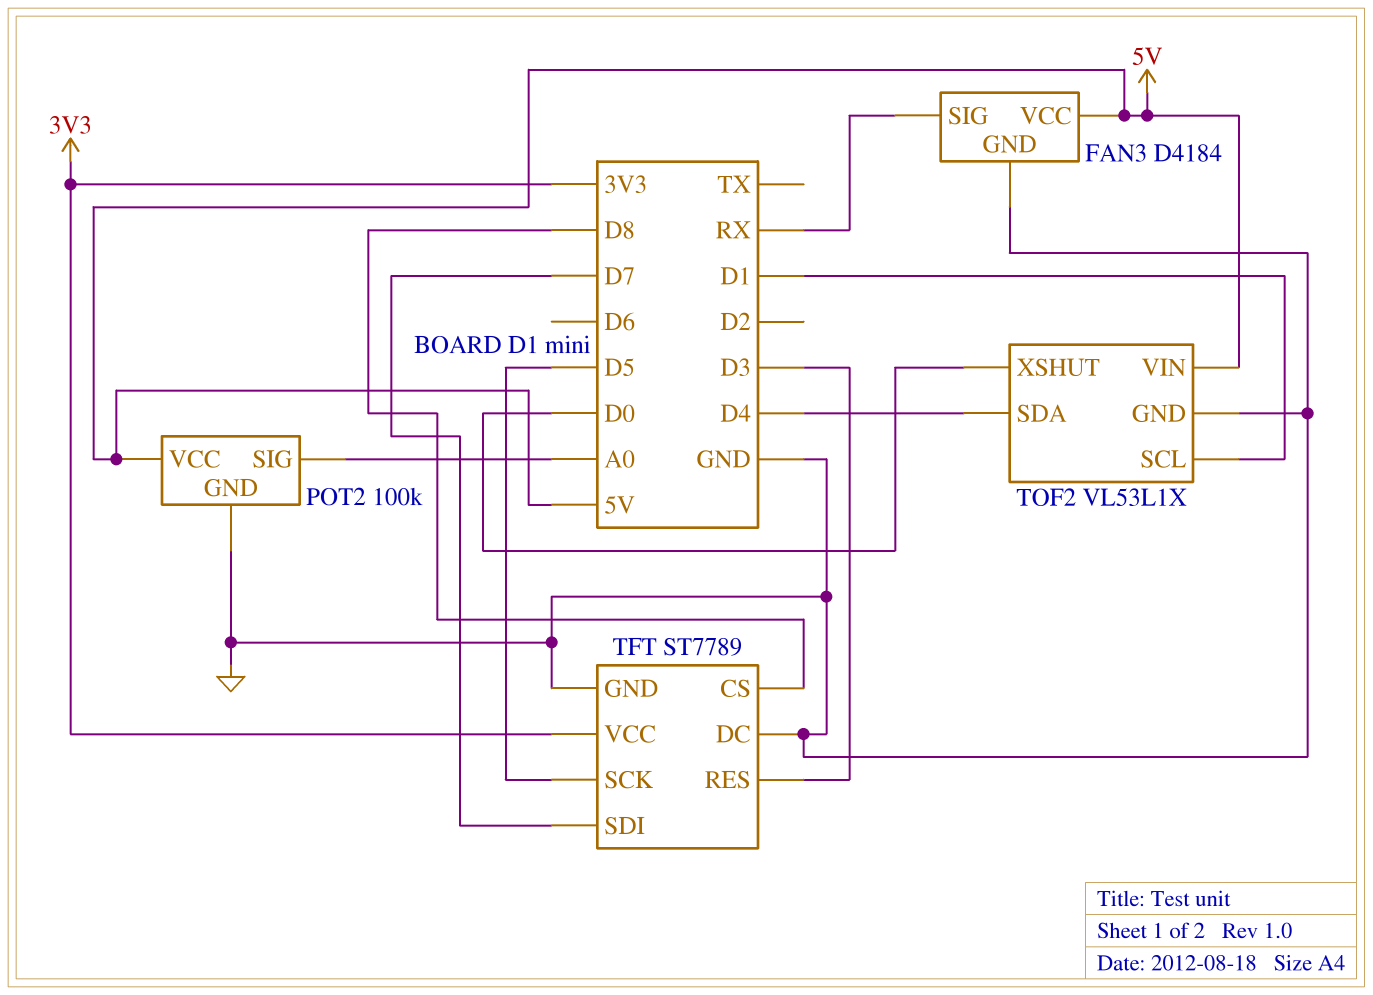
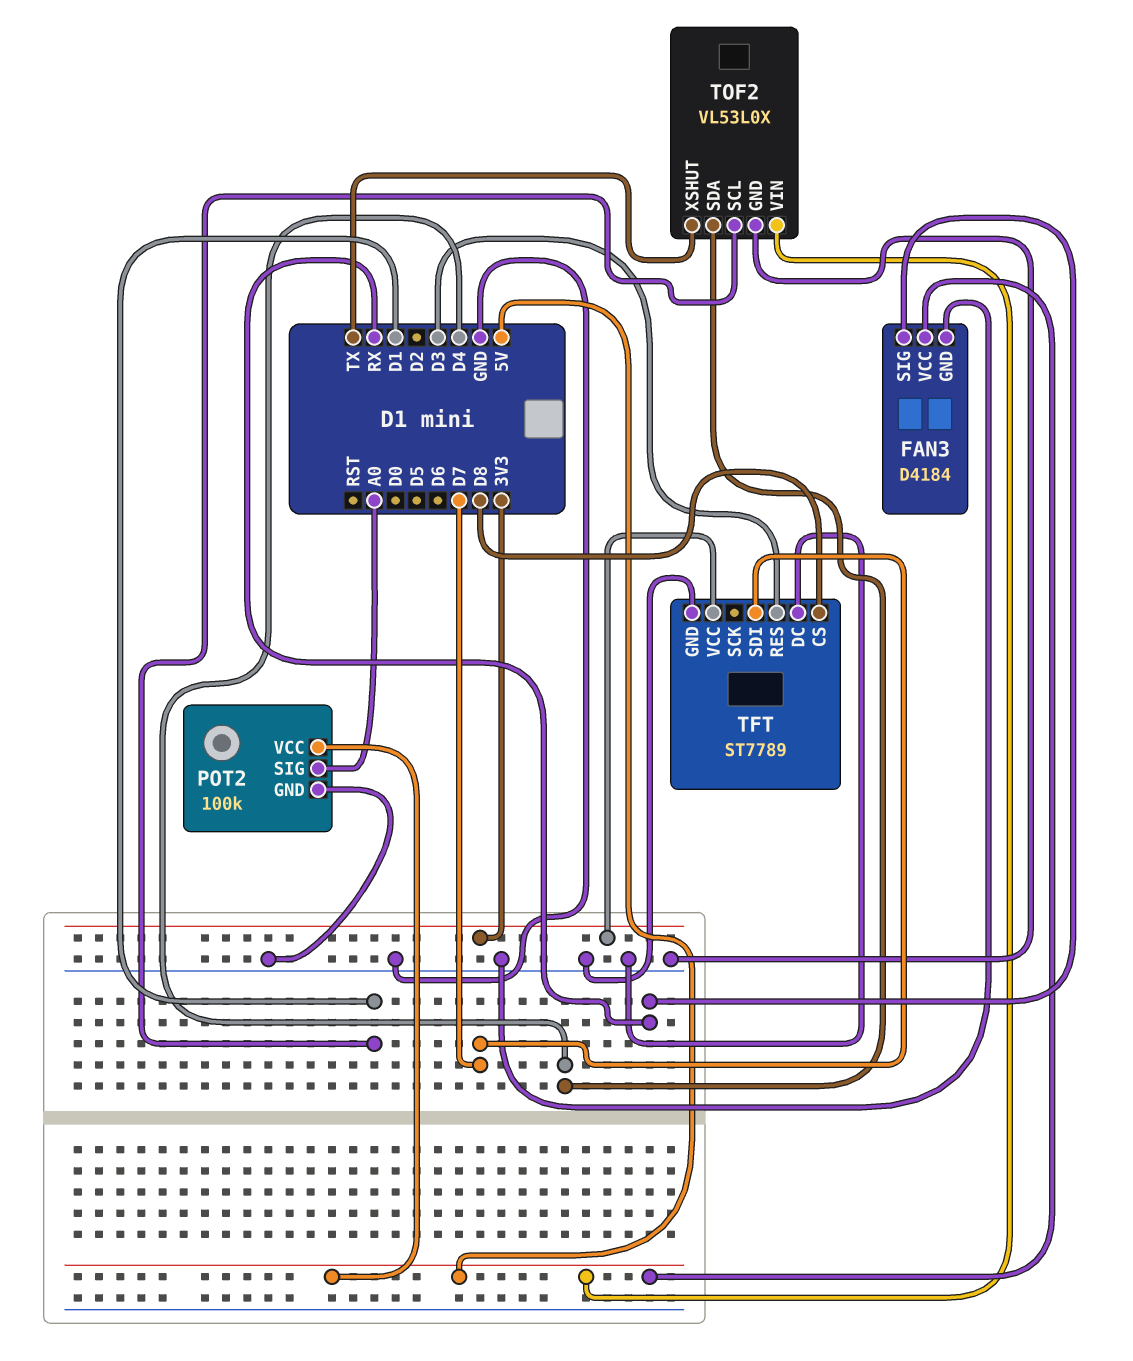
TFT pin SCK: D5 -> none
TOF2: VL53L1X -> VL53L0X
TOF2 pin XSHUT: D0 -> TX

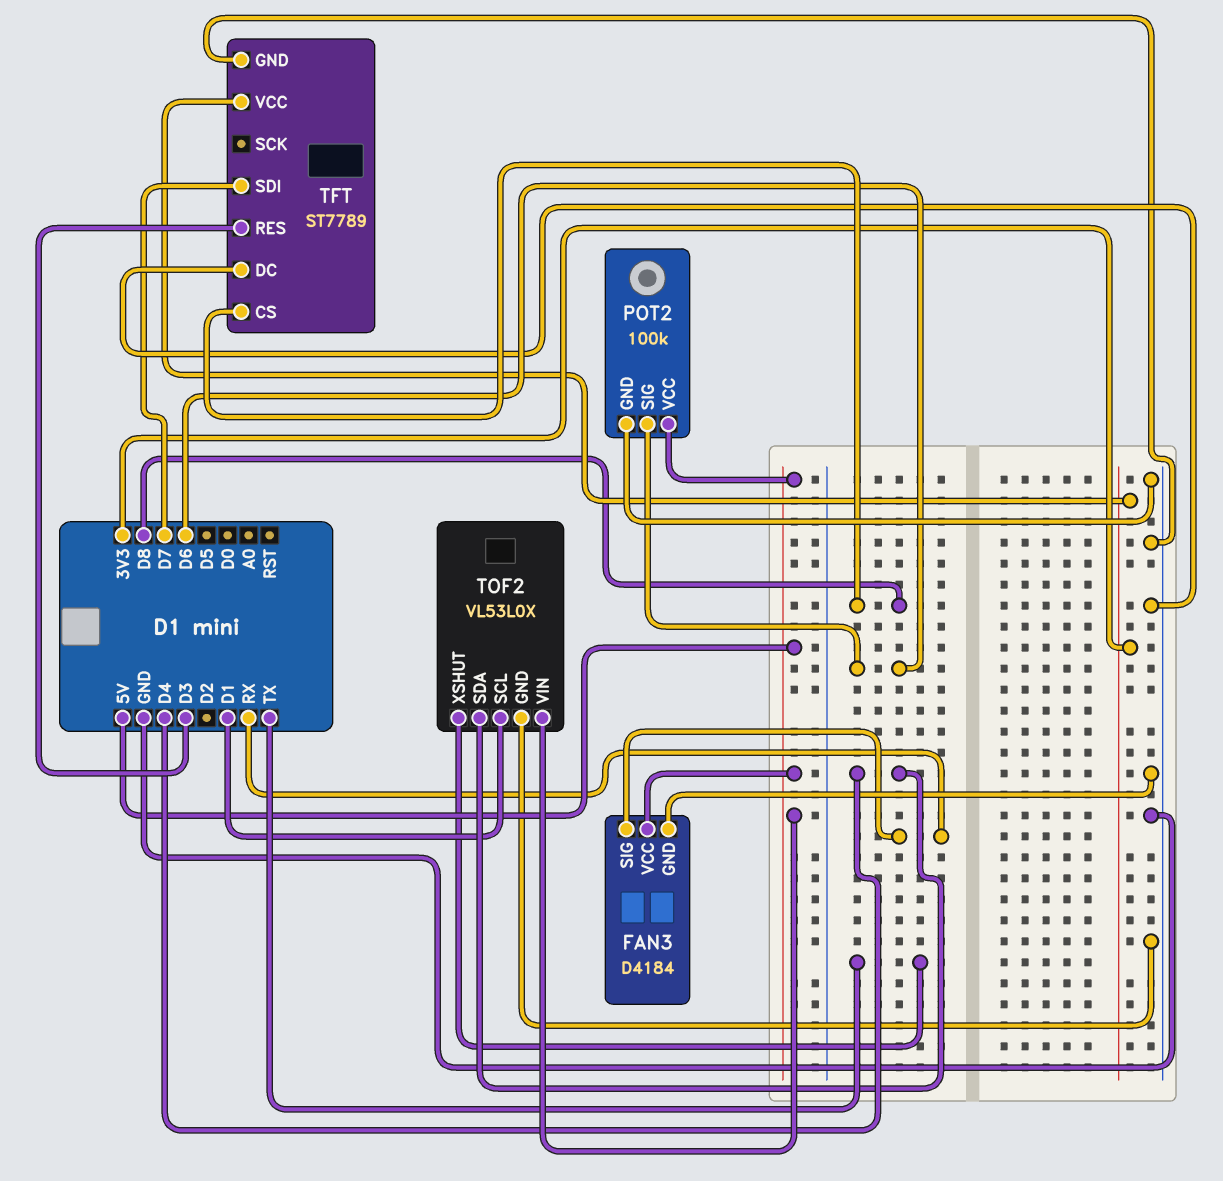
POT2 pin SIG: A0 -> D6

